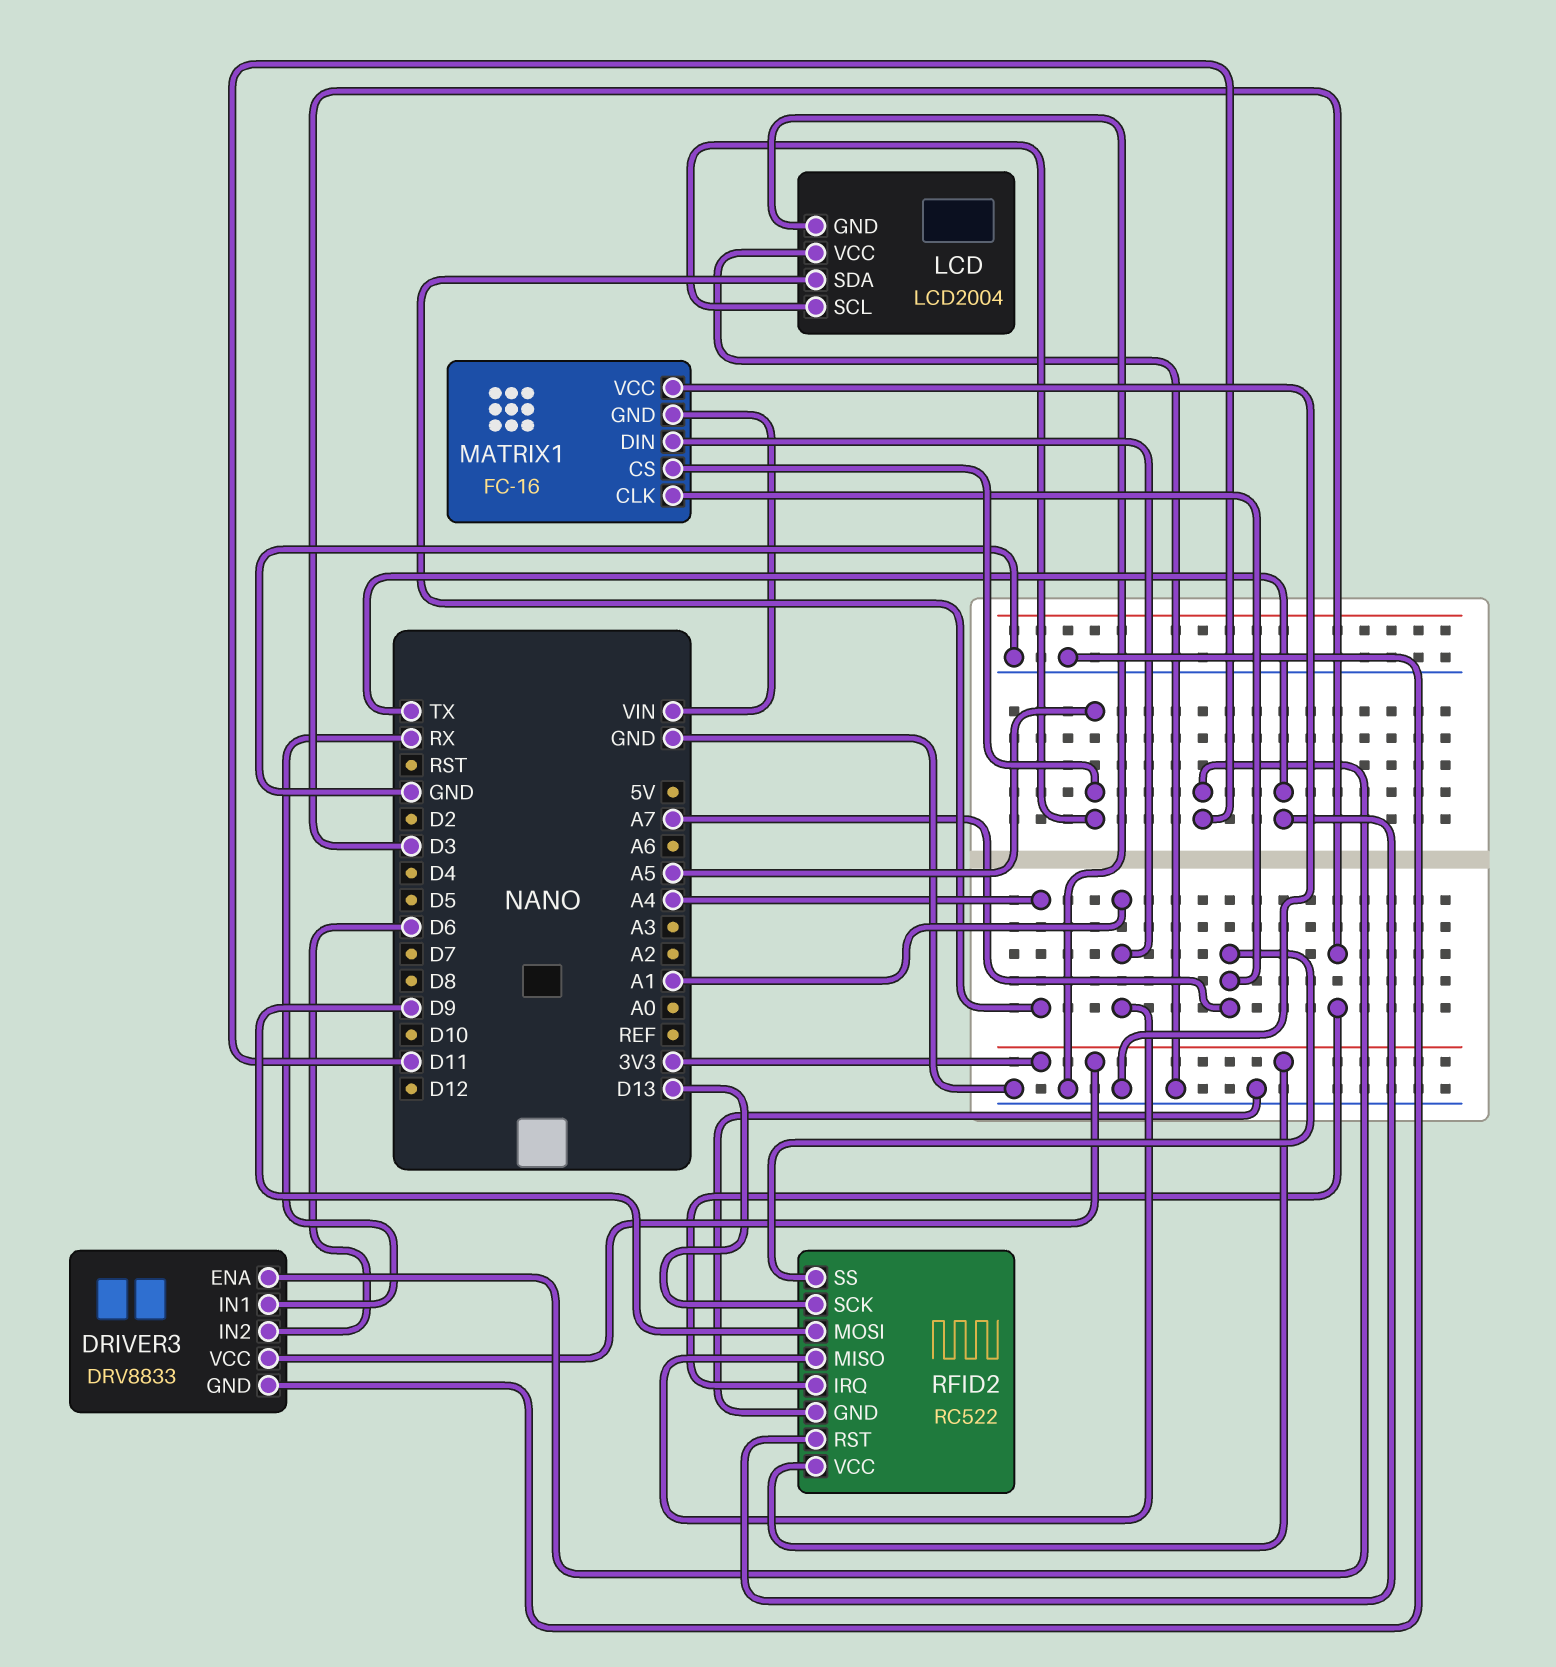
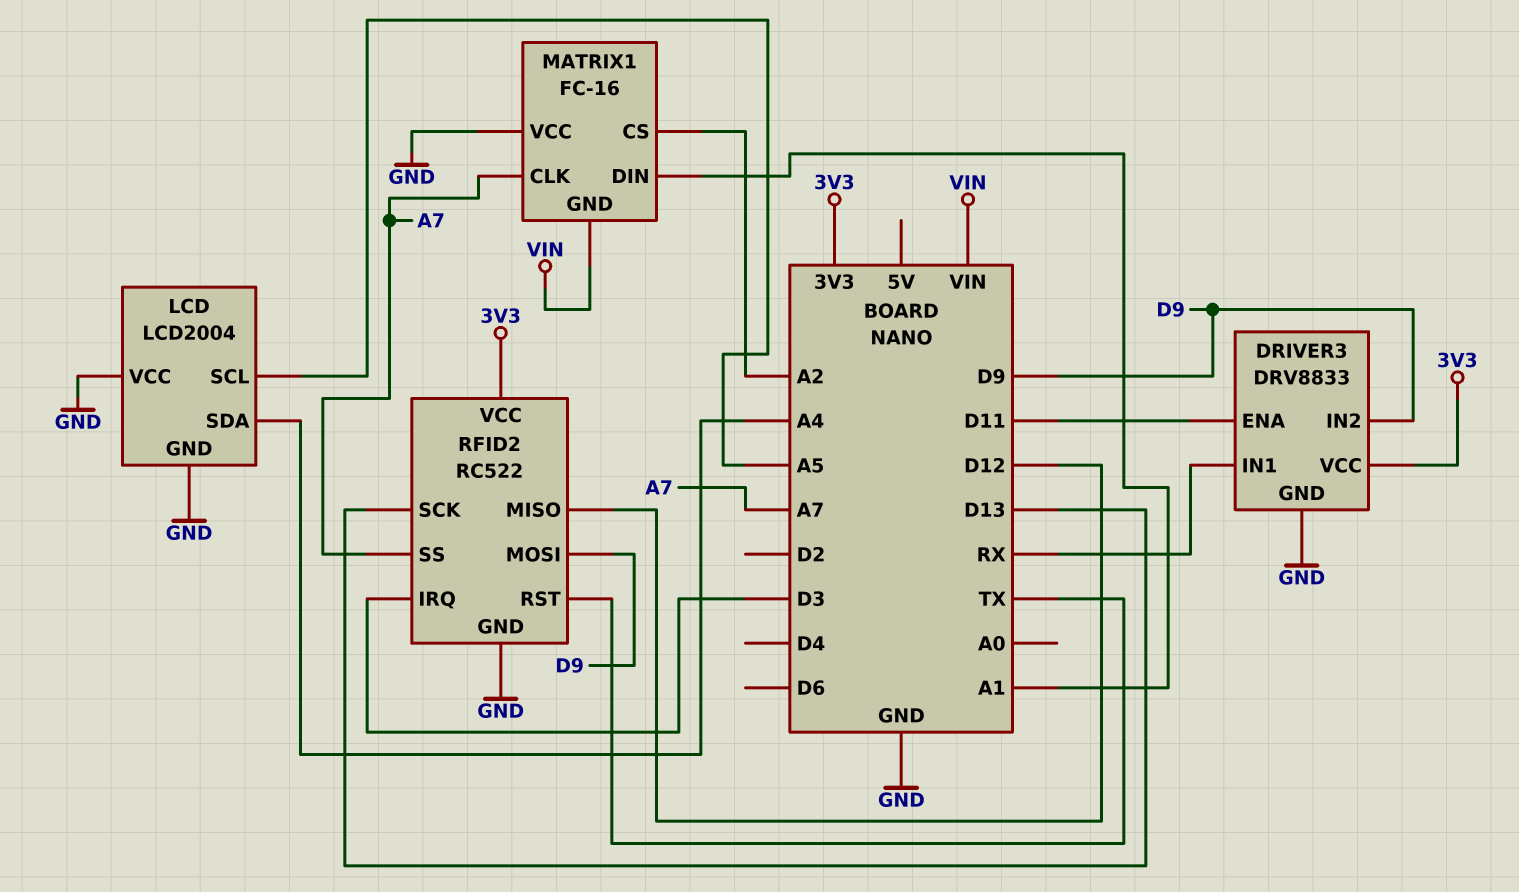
DRIVER3 pin IN2: D6 -> D9
MATRIX1 pin CS: A5 -> A2
RFID2 pin MISO: A1 -> D12

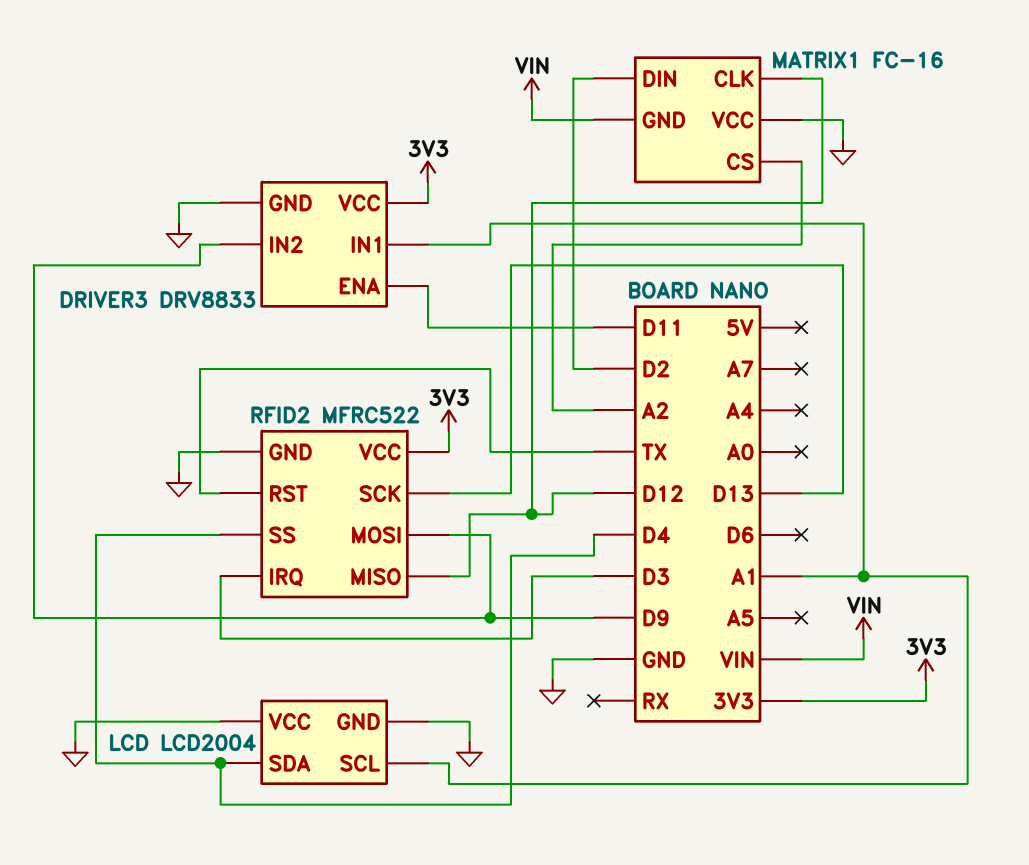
DRIVER3 pin IN1: RX -> A1
LCD pin SCL: A5 -> A1
LCD pin SDA: A4 -> D4
MATRIX1 pin CLK: A7 -> D12
MATRIX1 pin DIN: A1 -> D2
RFID2: RC522 -> MFRC522
RFID2 pin SS: A7 -> D4

